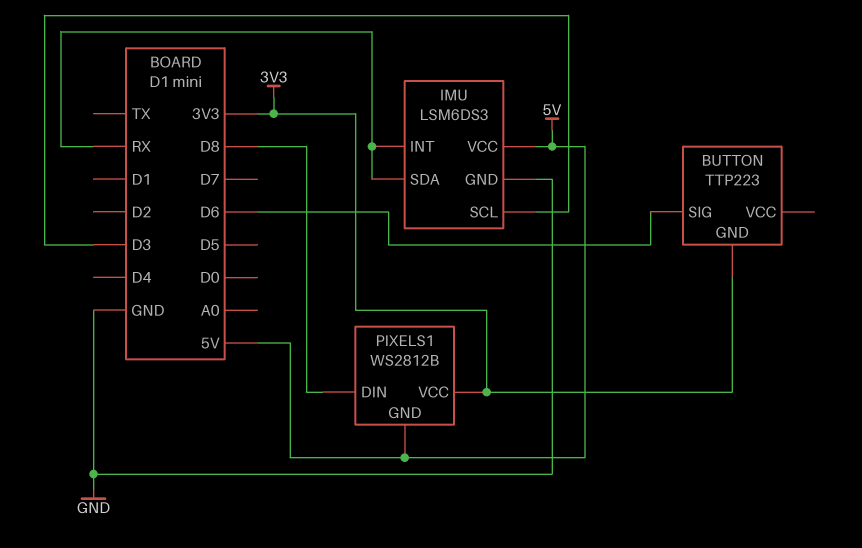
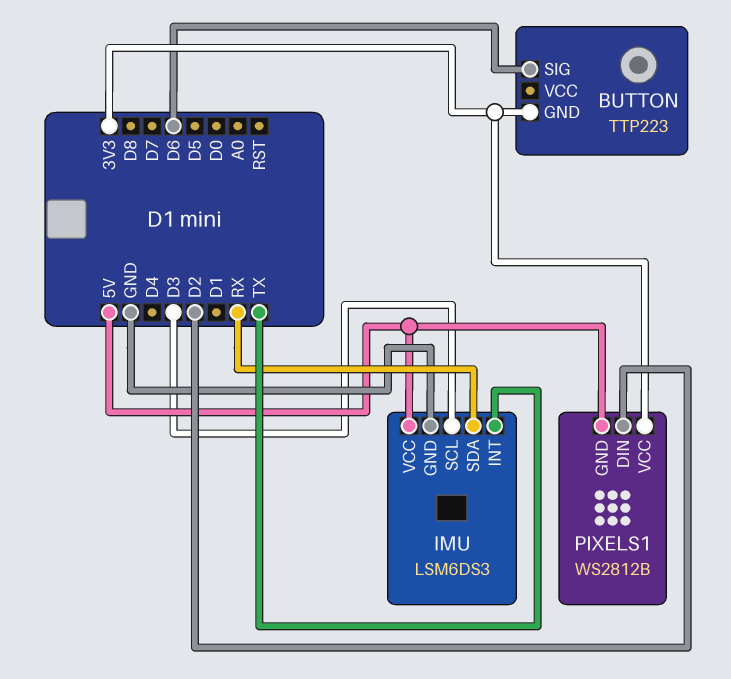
IMU pin INT: RX -> TX
PIXELS1 pin DIN: D8 -> D2

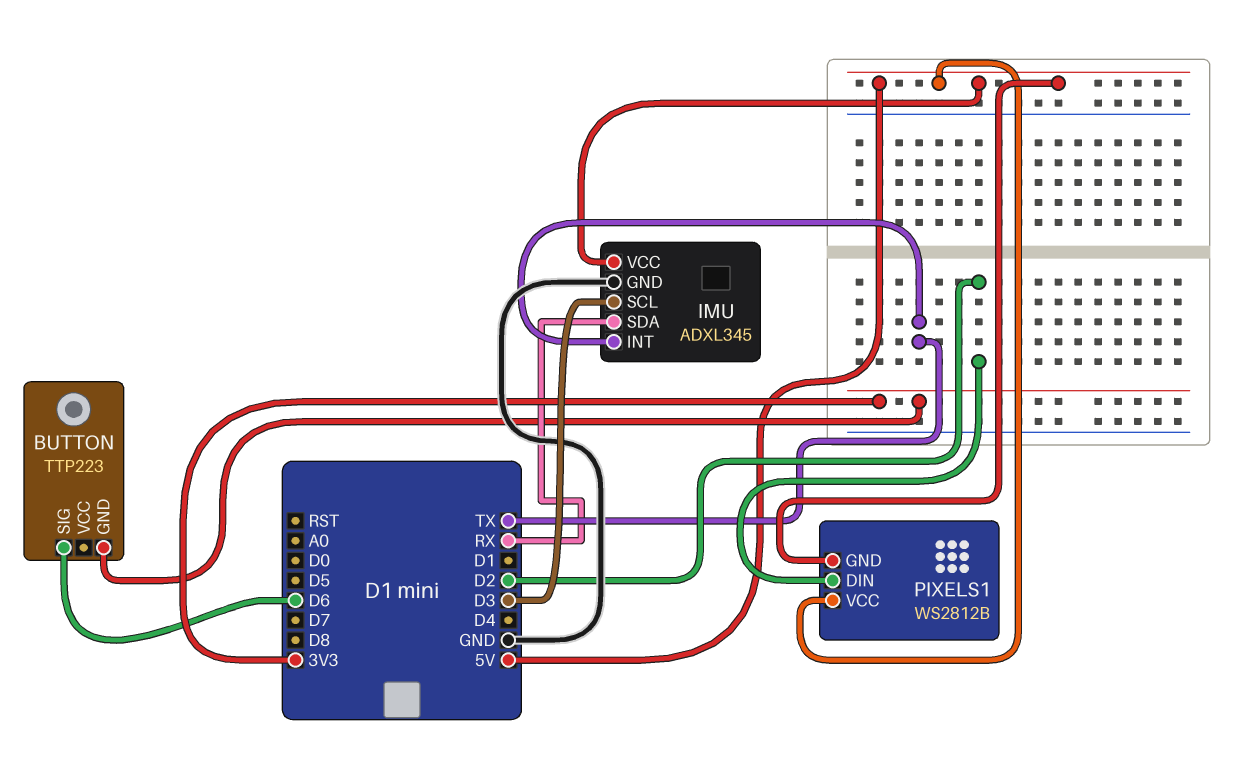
IMU: LSM6DS3 -> ADXL345
PIXELS1 pin VCC: 3V3 -> 5V

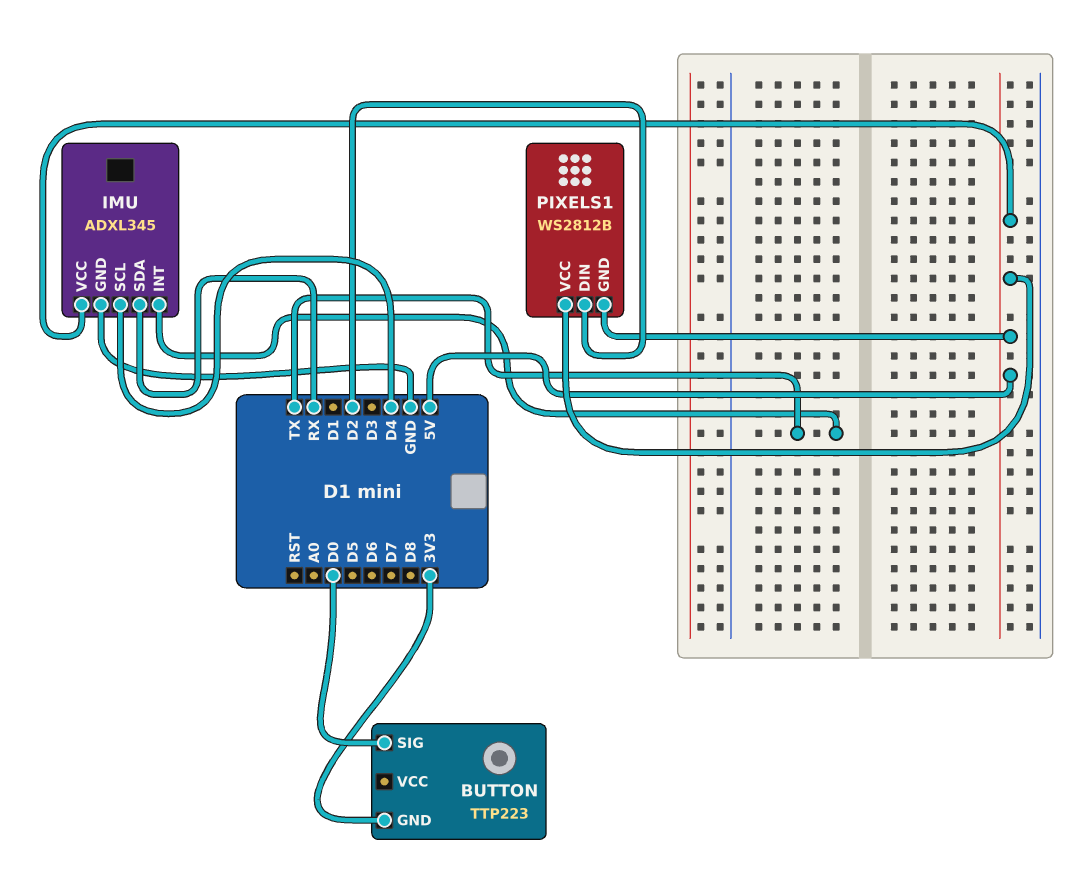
BUTTON pin SIG: D6 -> D0
IMU pin SCL: D3 -> D4

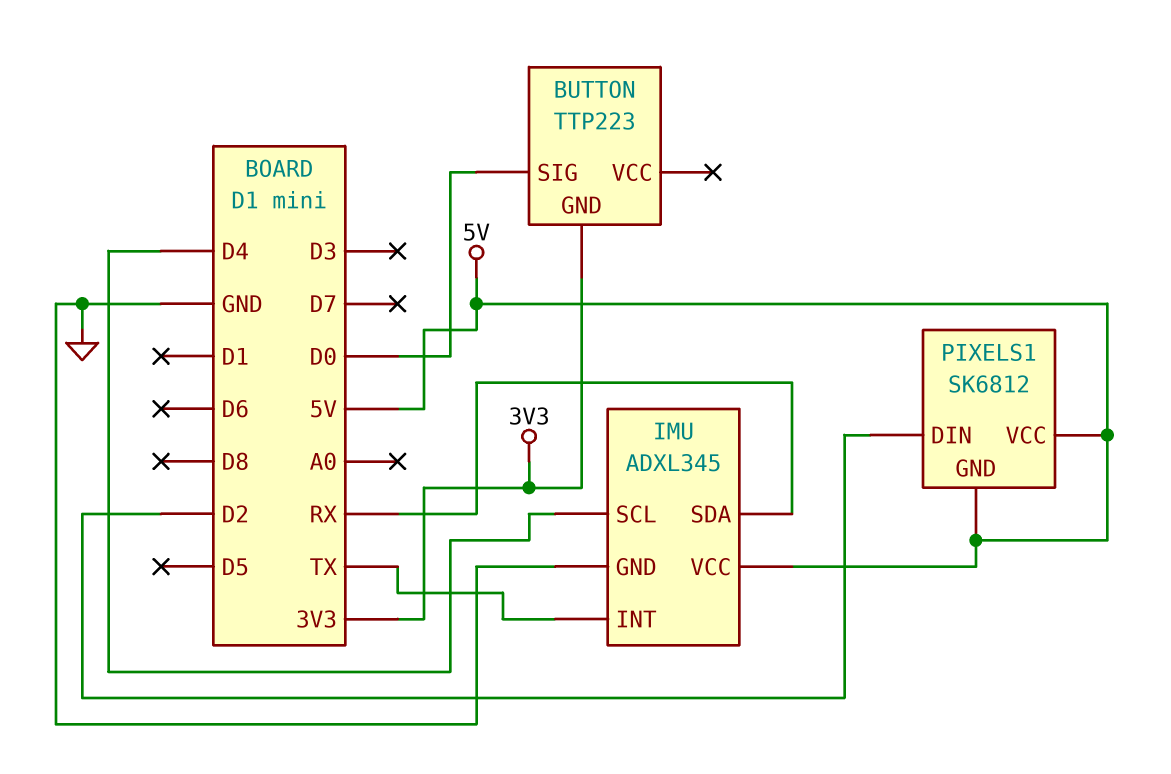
PIXELS1: WS2812B -> SK6812

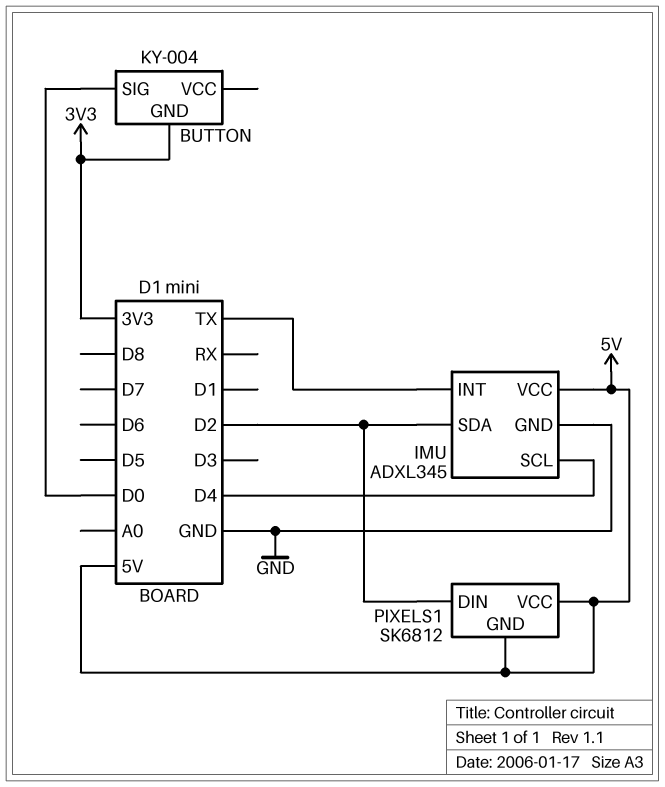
BUTTON: TTP223 -> KY-004
IMU pin SDA: RX -> D2

